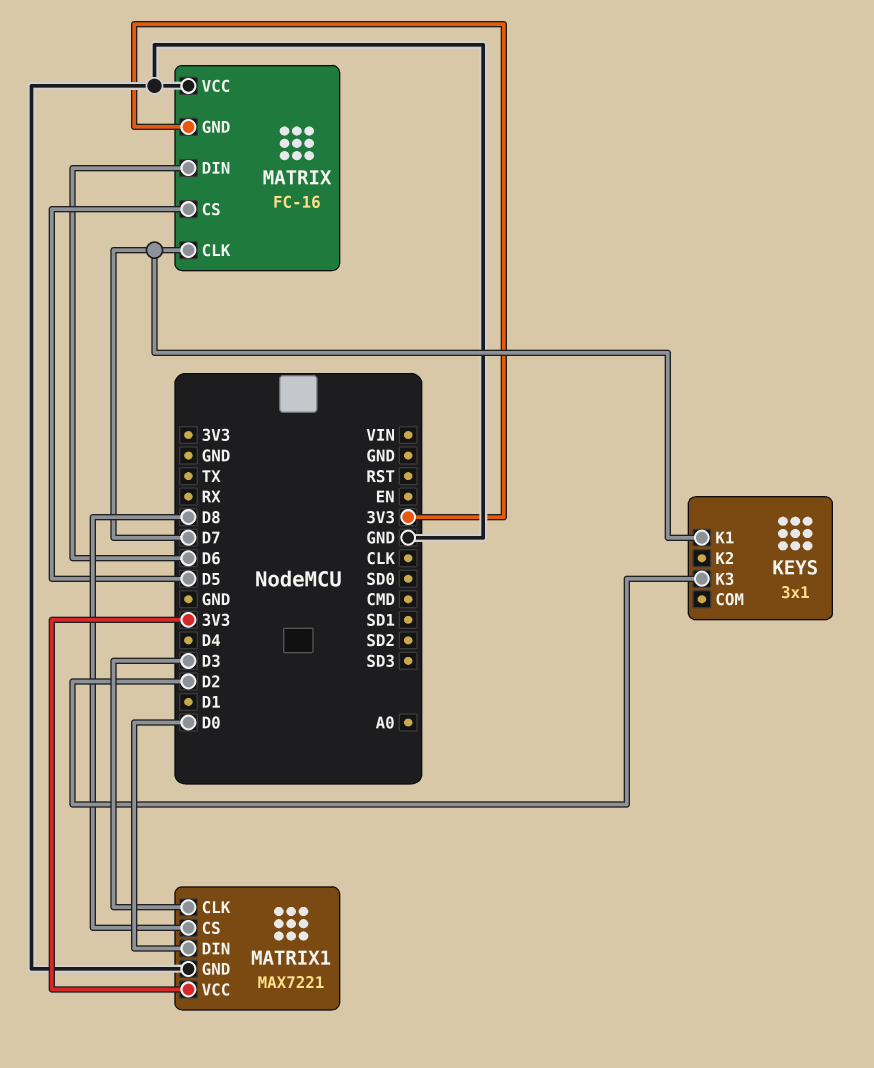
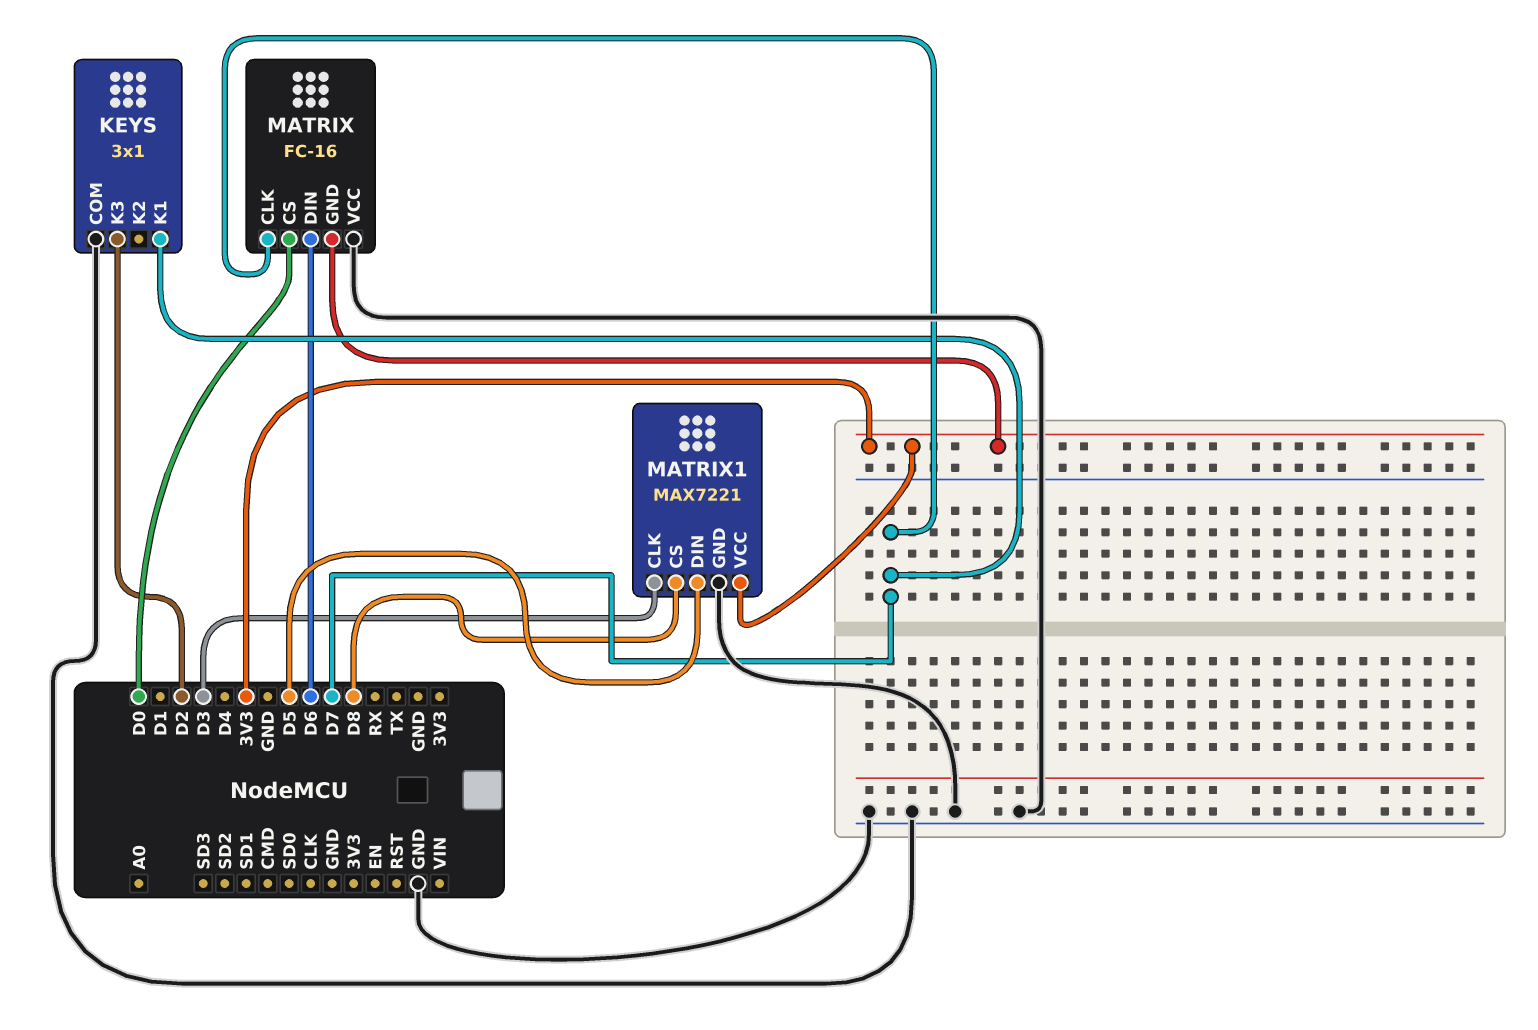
KEYS pin COM: none -> GND
MATRIX pin CS: D5 -> D0
MATRIX1 pin DIN: D0 -> D5

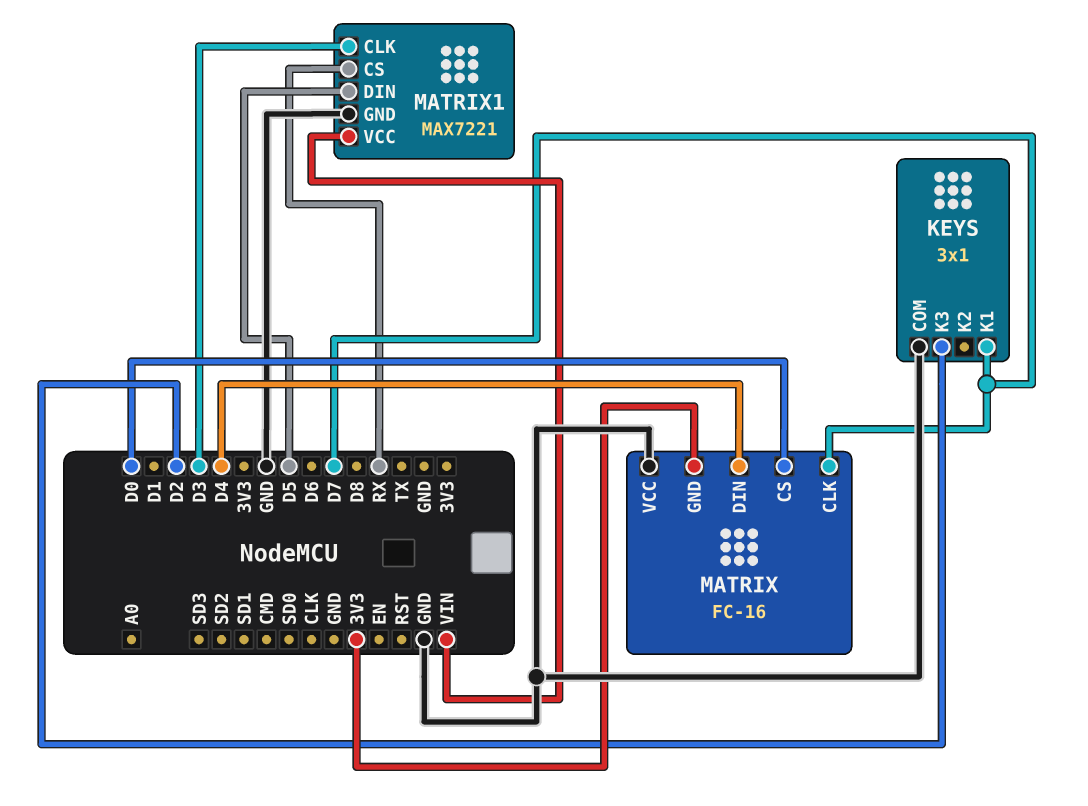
MATRIX pin DIN: D6 -> D4
MATRIX1 pin CS: D8 -> RX
MATRIX1 pin VCC: 3V3 -> VIN

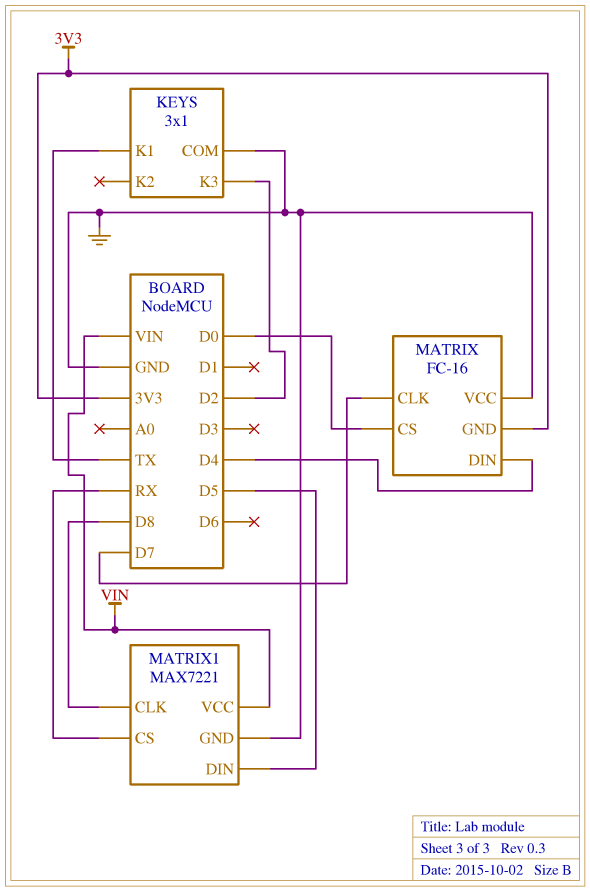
KEYS pin K1: D7 -> TX
MATRIX1 pin CLK: D3 -> D8

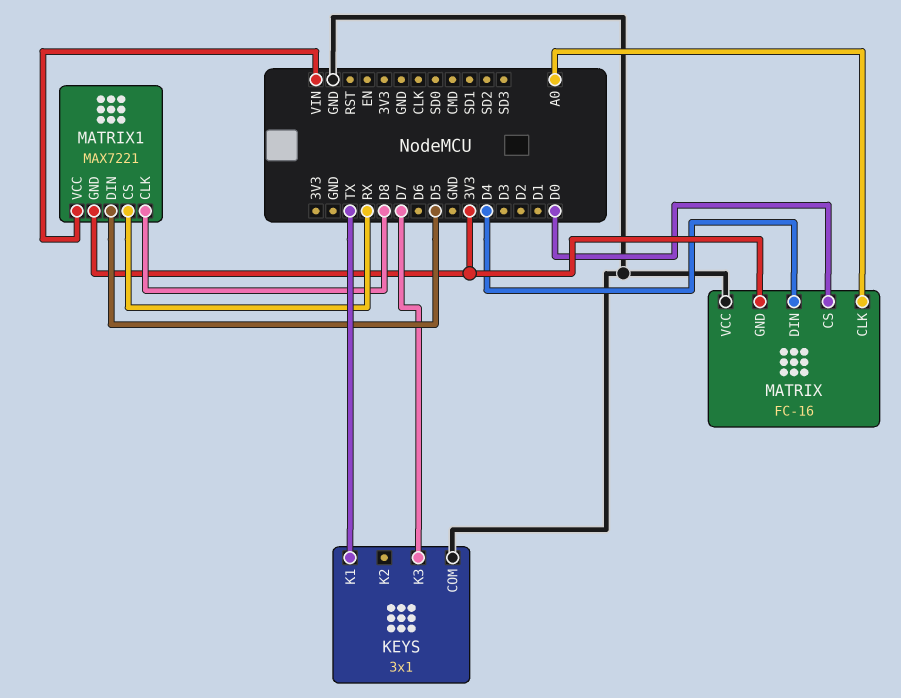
KEYS pin K3: D2 -> D7
MATRIX pin CLK: D7 -> A0
MATRIX1 pin GND: GND -> 3V3

